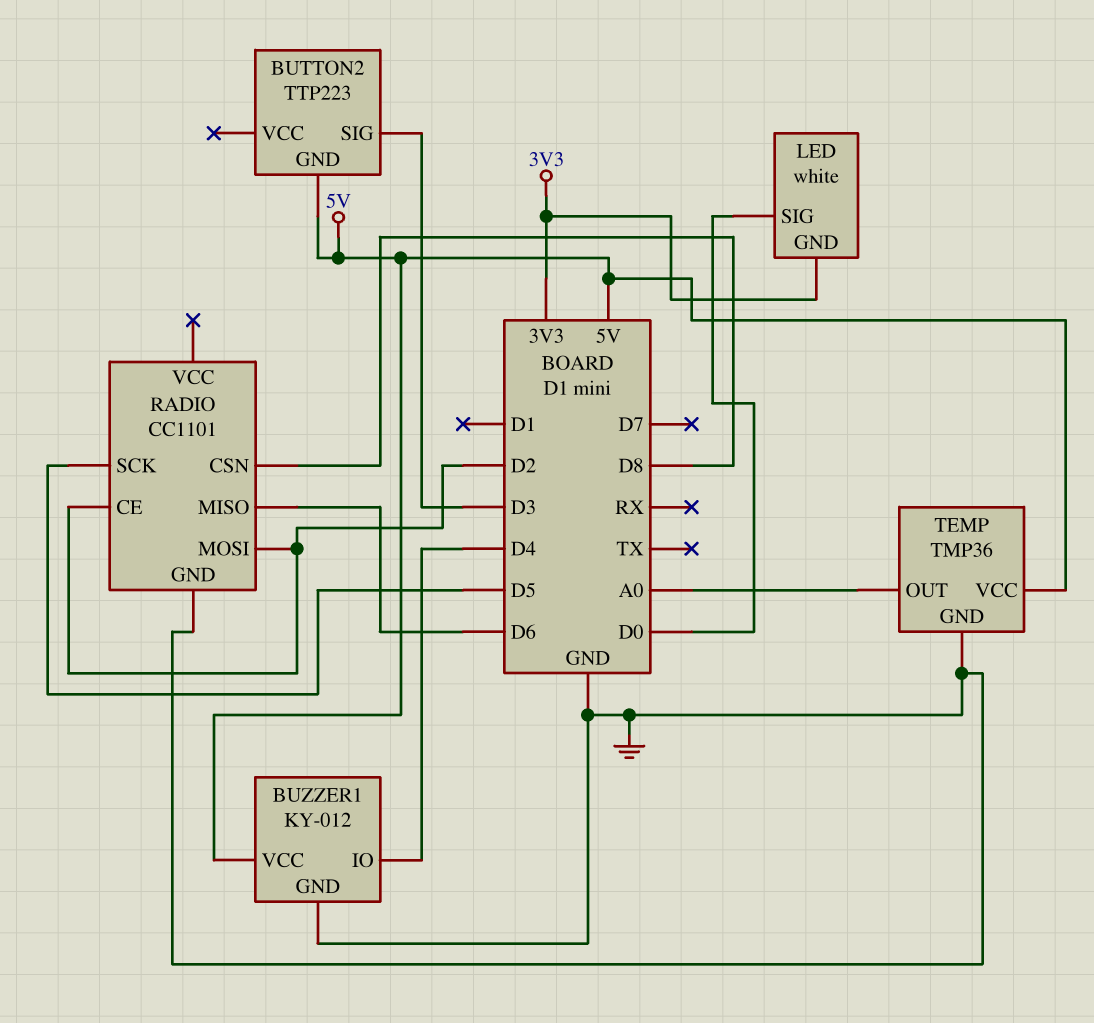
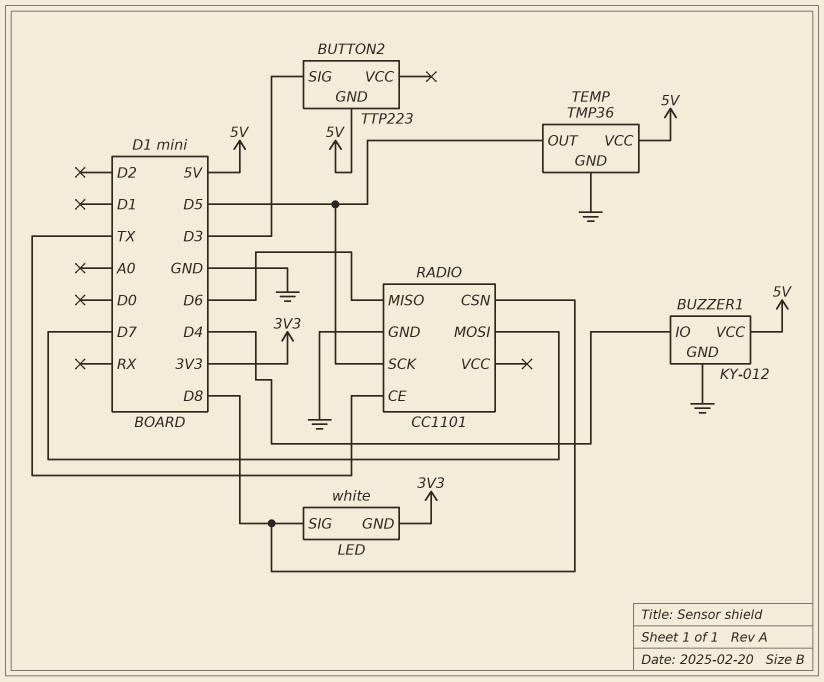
LED pin SIG: D0 -> D8
RADIO pin CE: D2 -> TX
RADIO pin MOSI: D2 -> D7
TEMP pin OUT: A0 -> D5

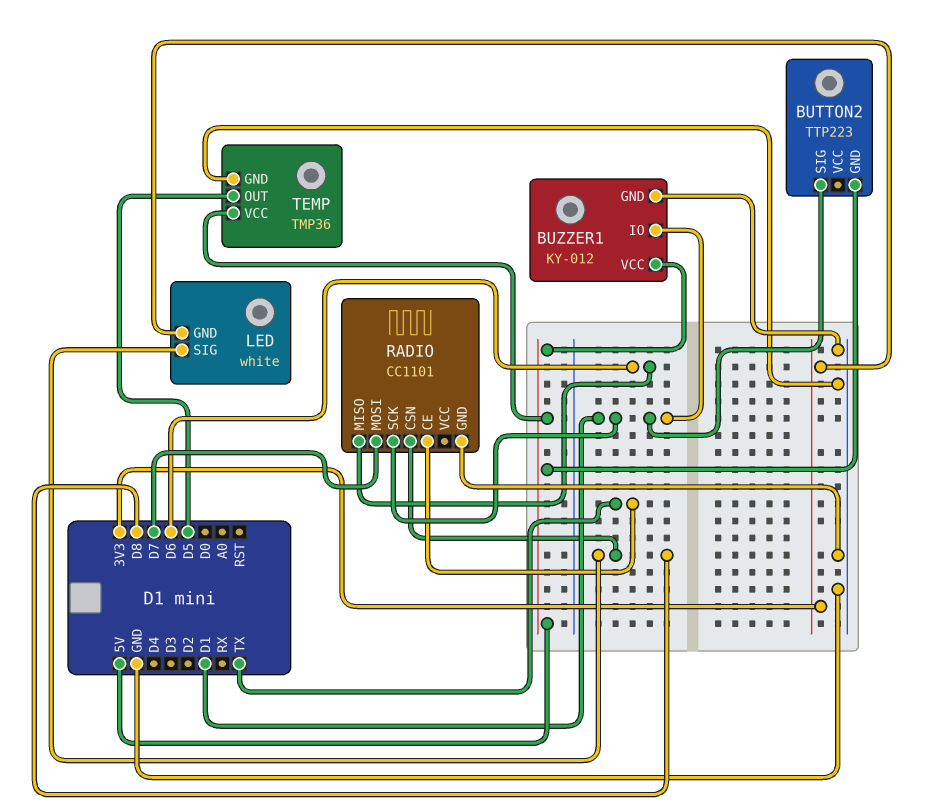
BUTTON2 pin SIG: D3 -> D1
BUZZER1 pin IO: D4 -> D1
RADIO pin SCK: D5 -> D1

